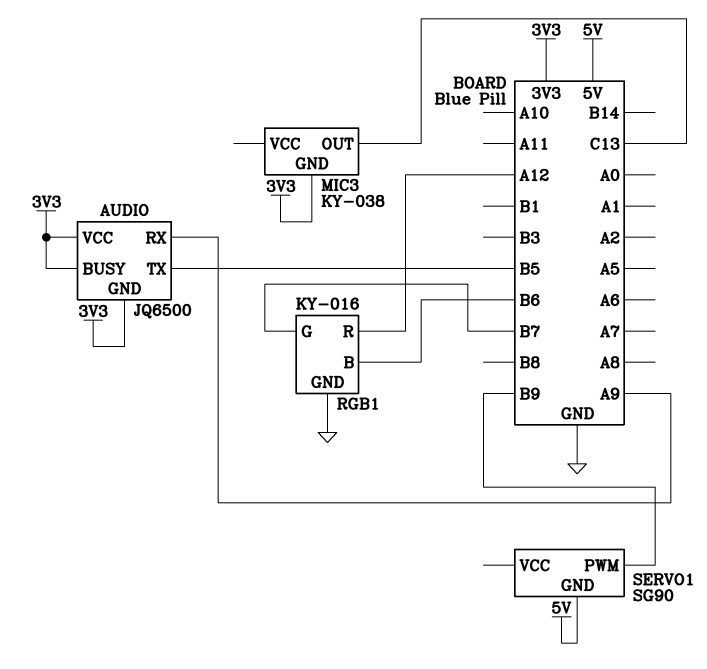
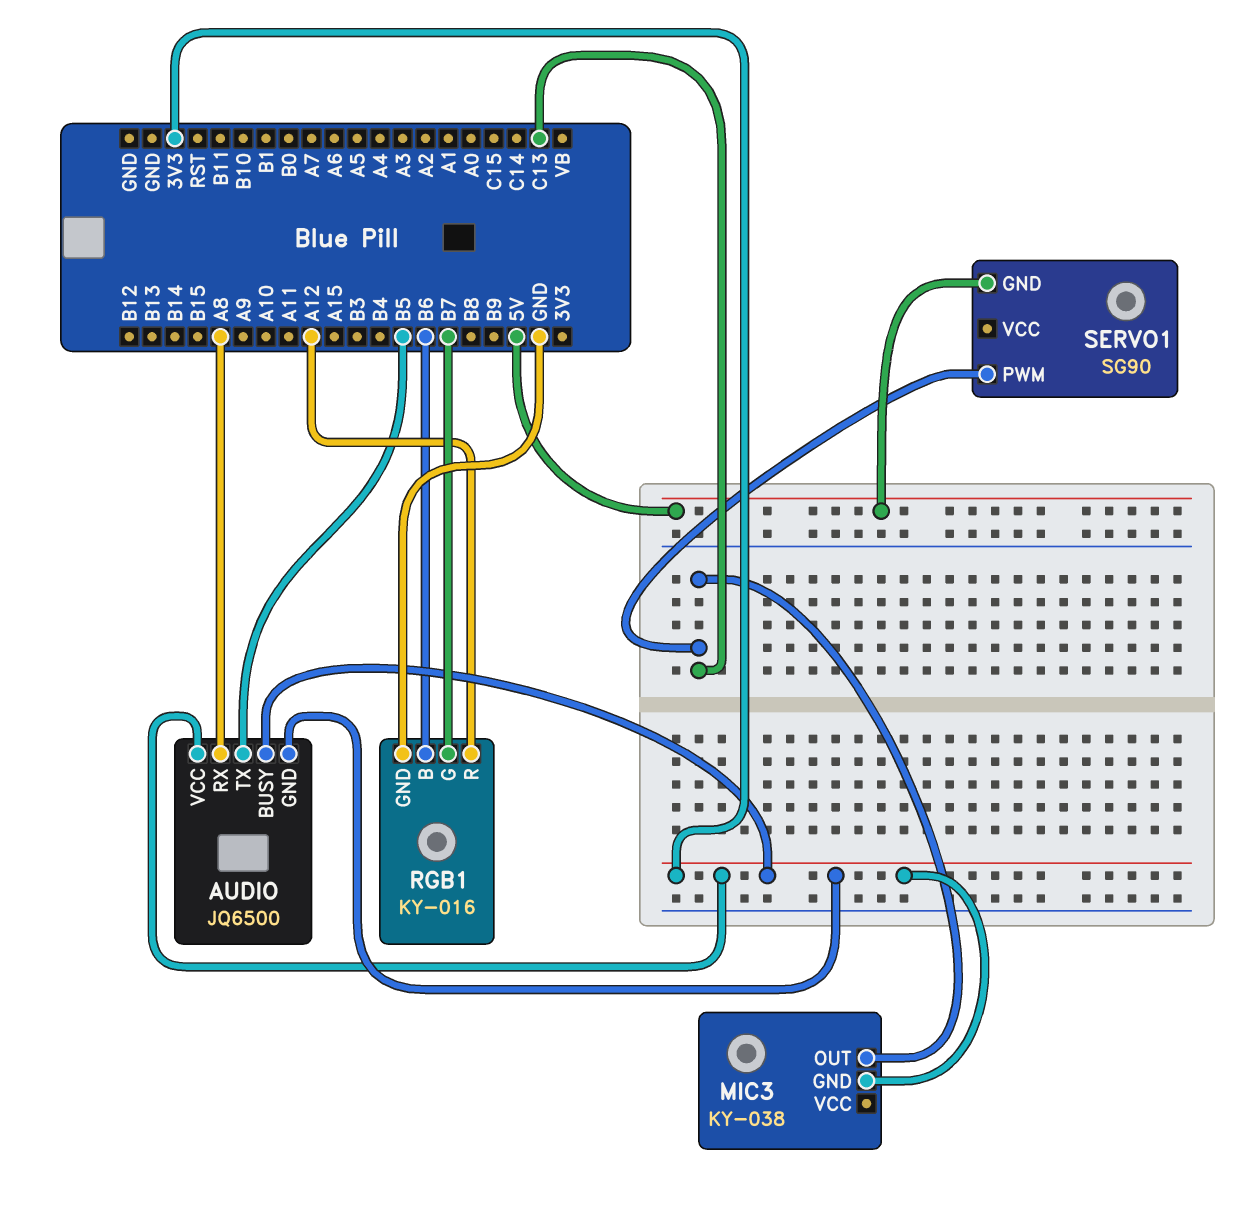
AUDIO pin RX: A9 -> A8
SERVO1 pin PWM: B9 -> C13

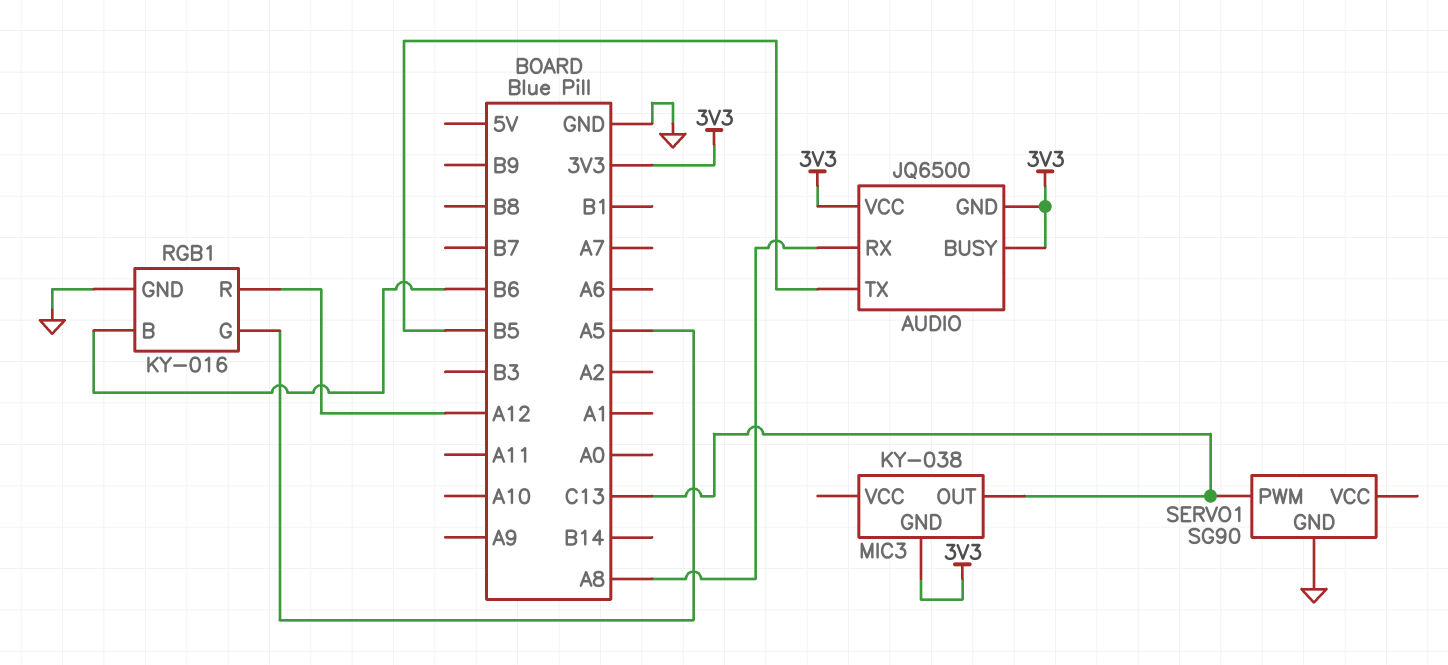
RGB1 pin G: B7 -> A5
SERVO1 pin GND: 5V -> GND

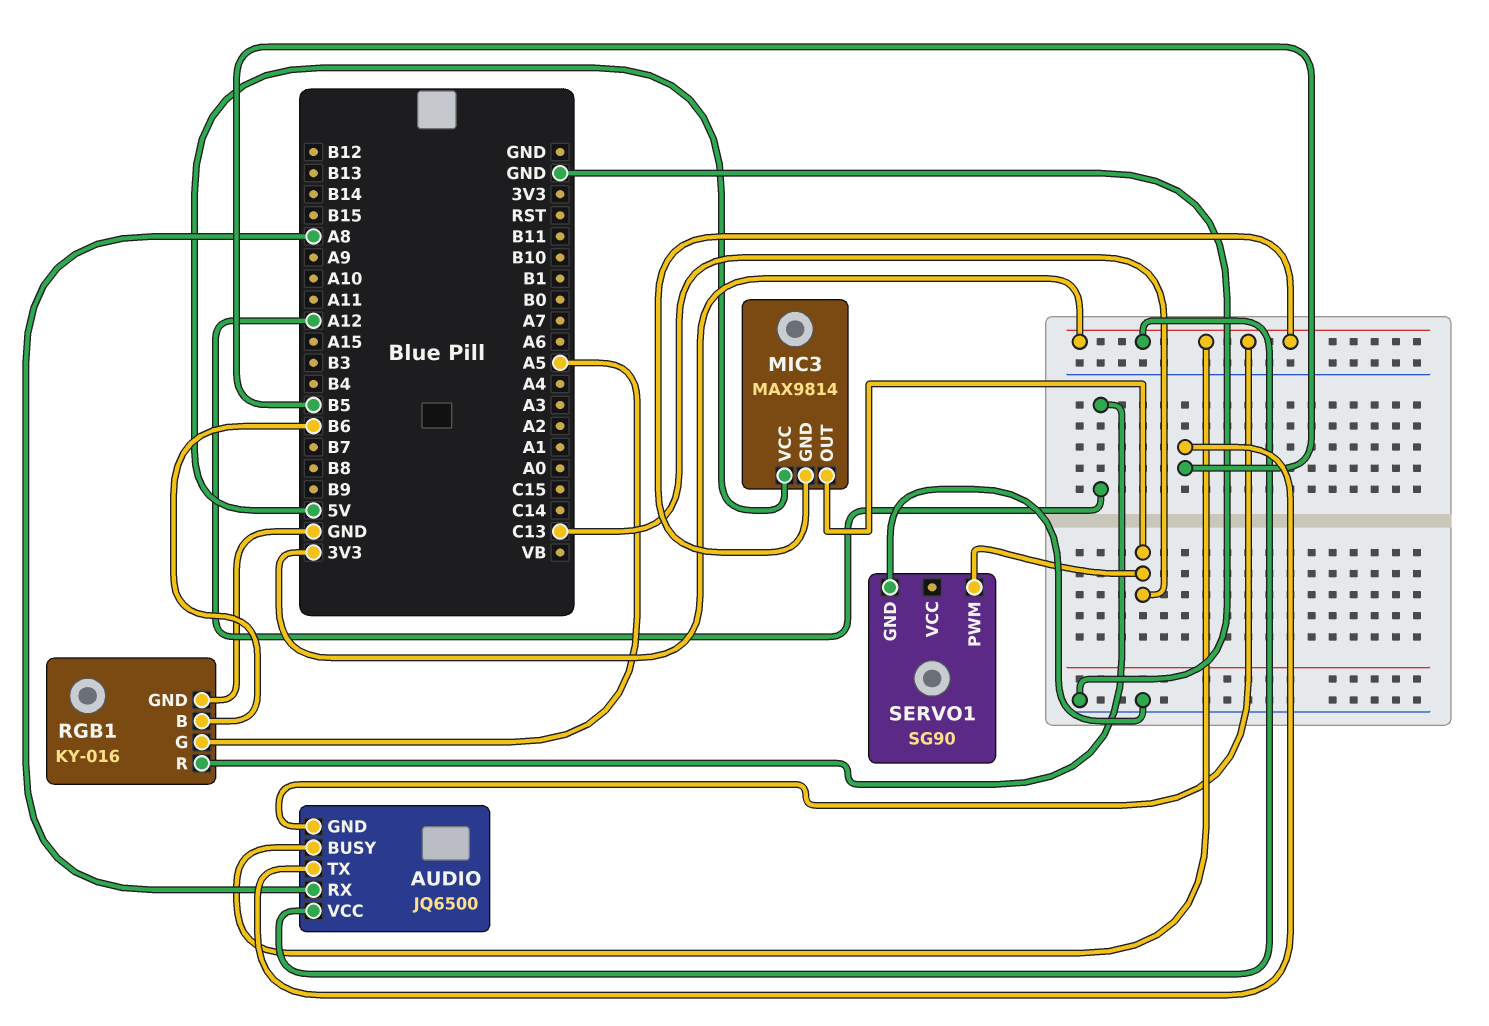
MIC3: KY-038 -> MAX9814
MIC3 pin VCC: none -> 5V

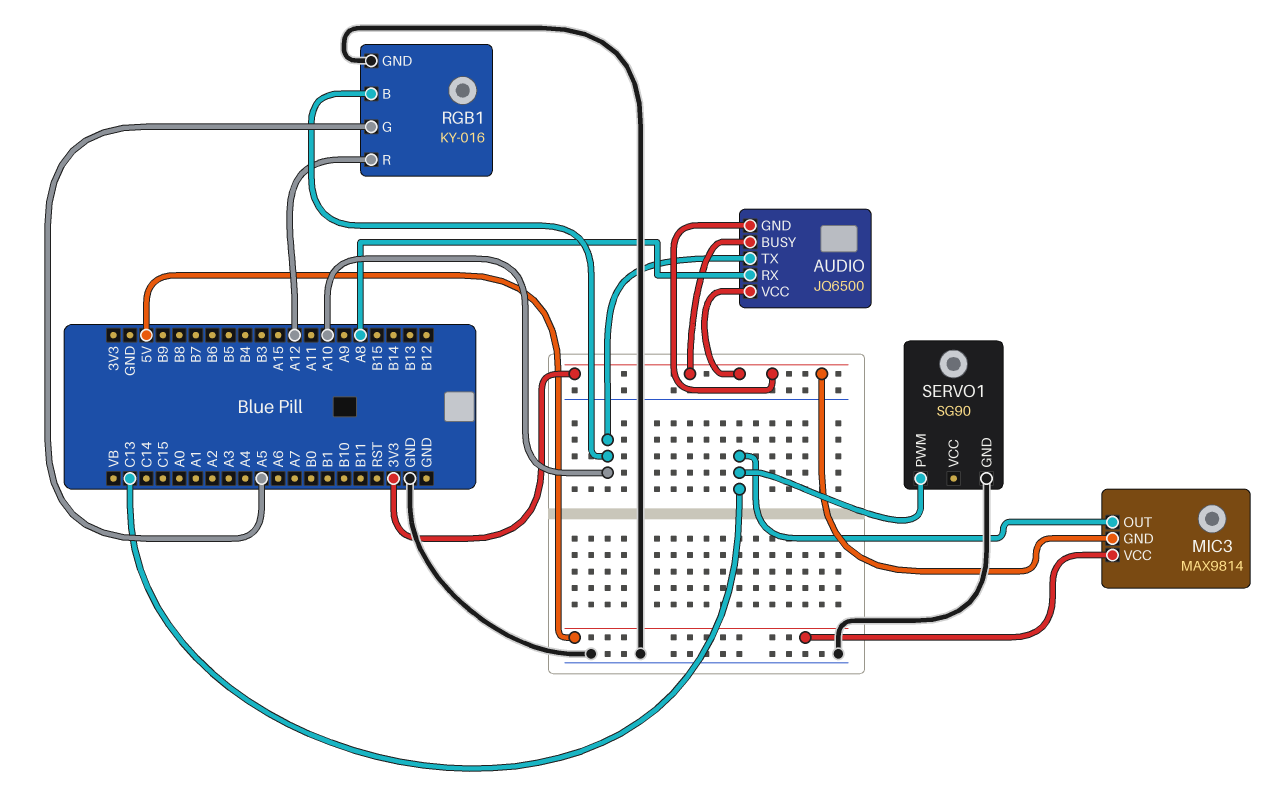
AUDIO pin TX: B5 -> A10
RGB1 pin B: B6 -> A10

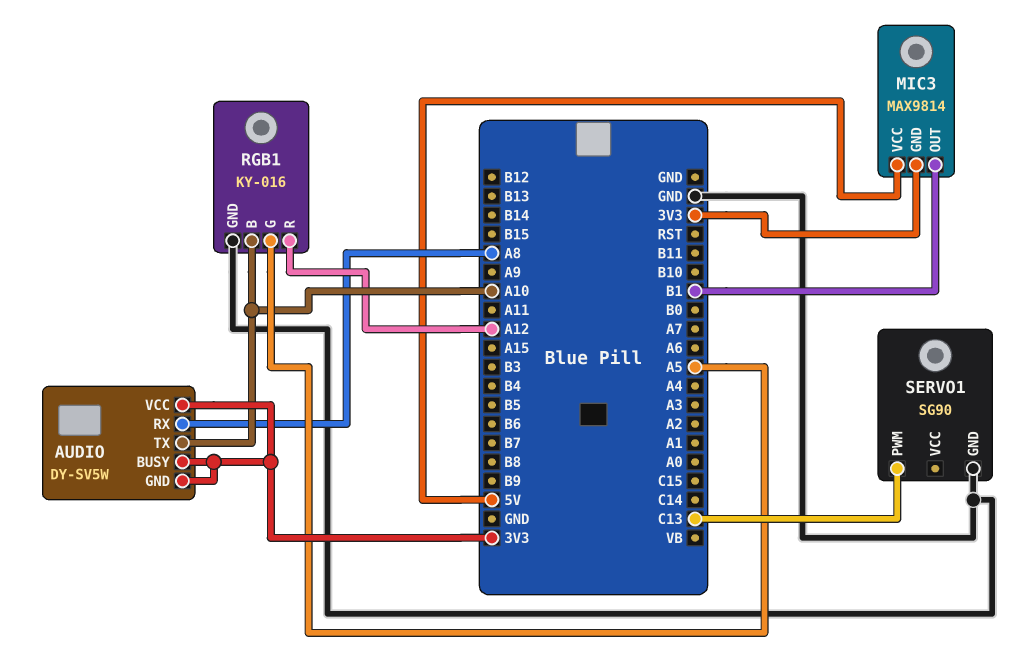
AUDIO: JQ6500 -> DY-SV5W
MIC3 pin OUT: C13 -> B1

